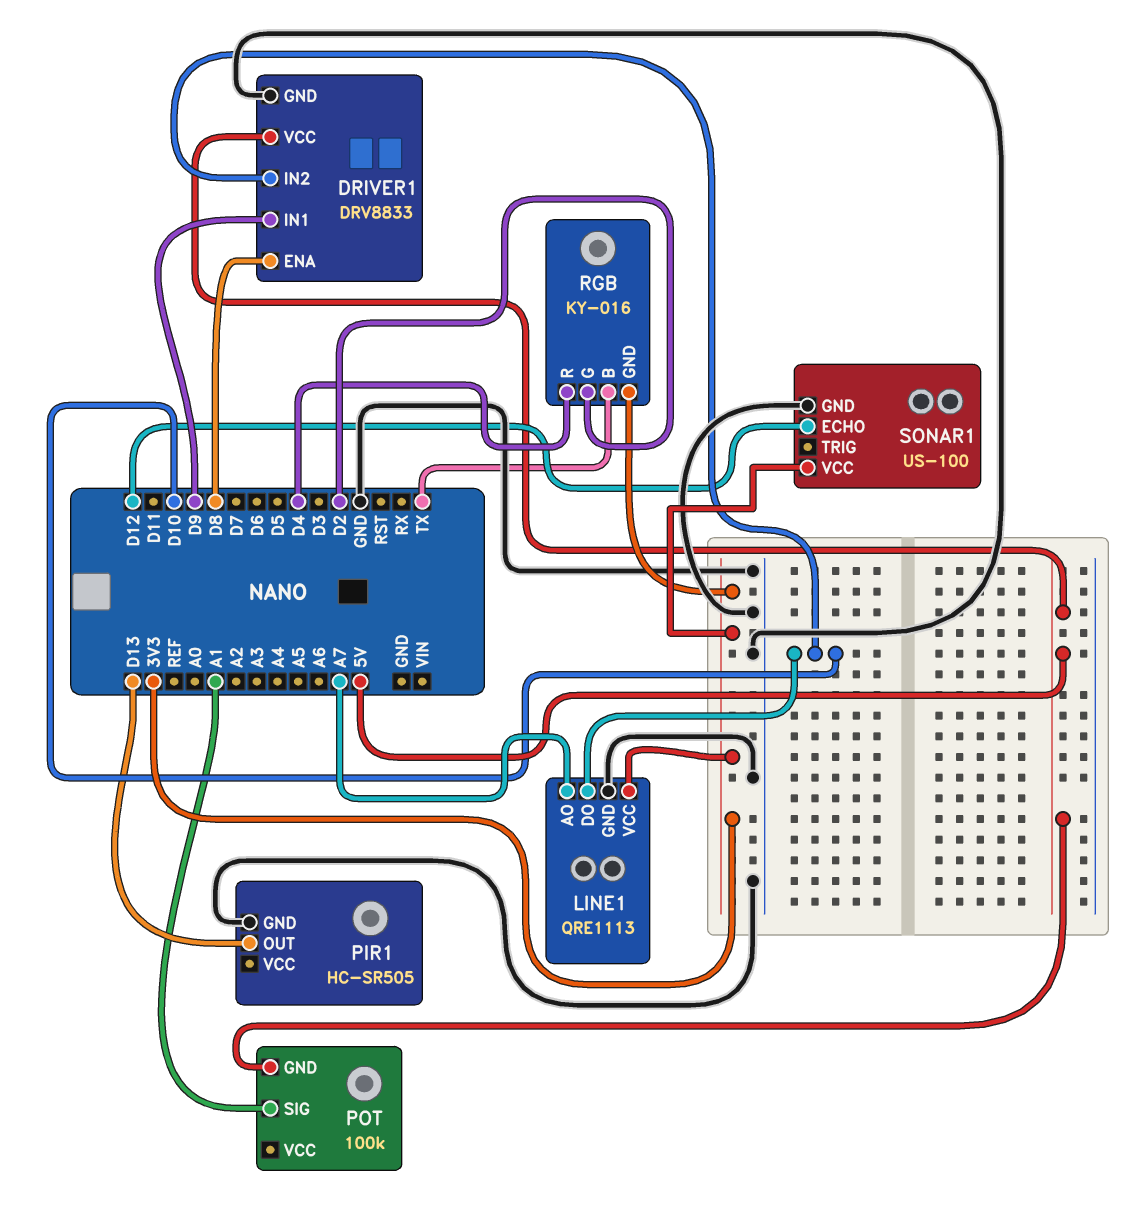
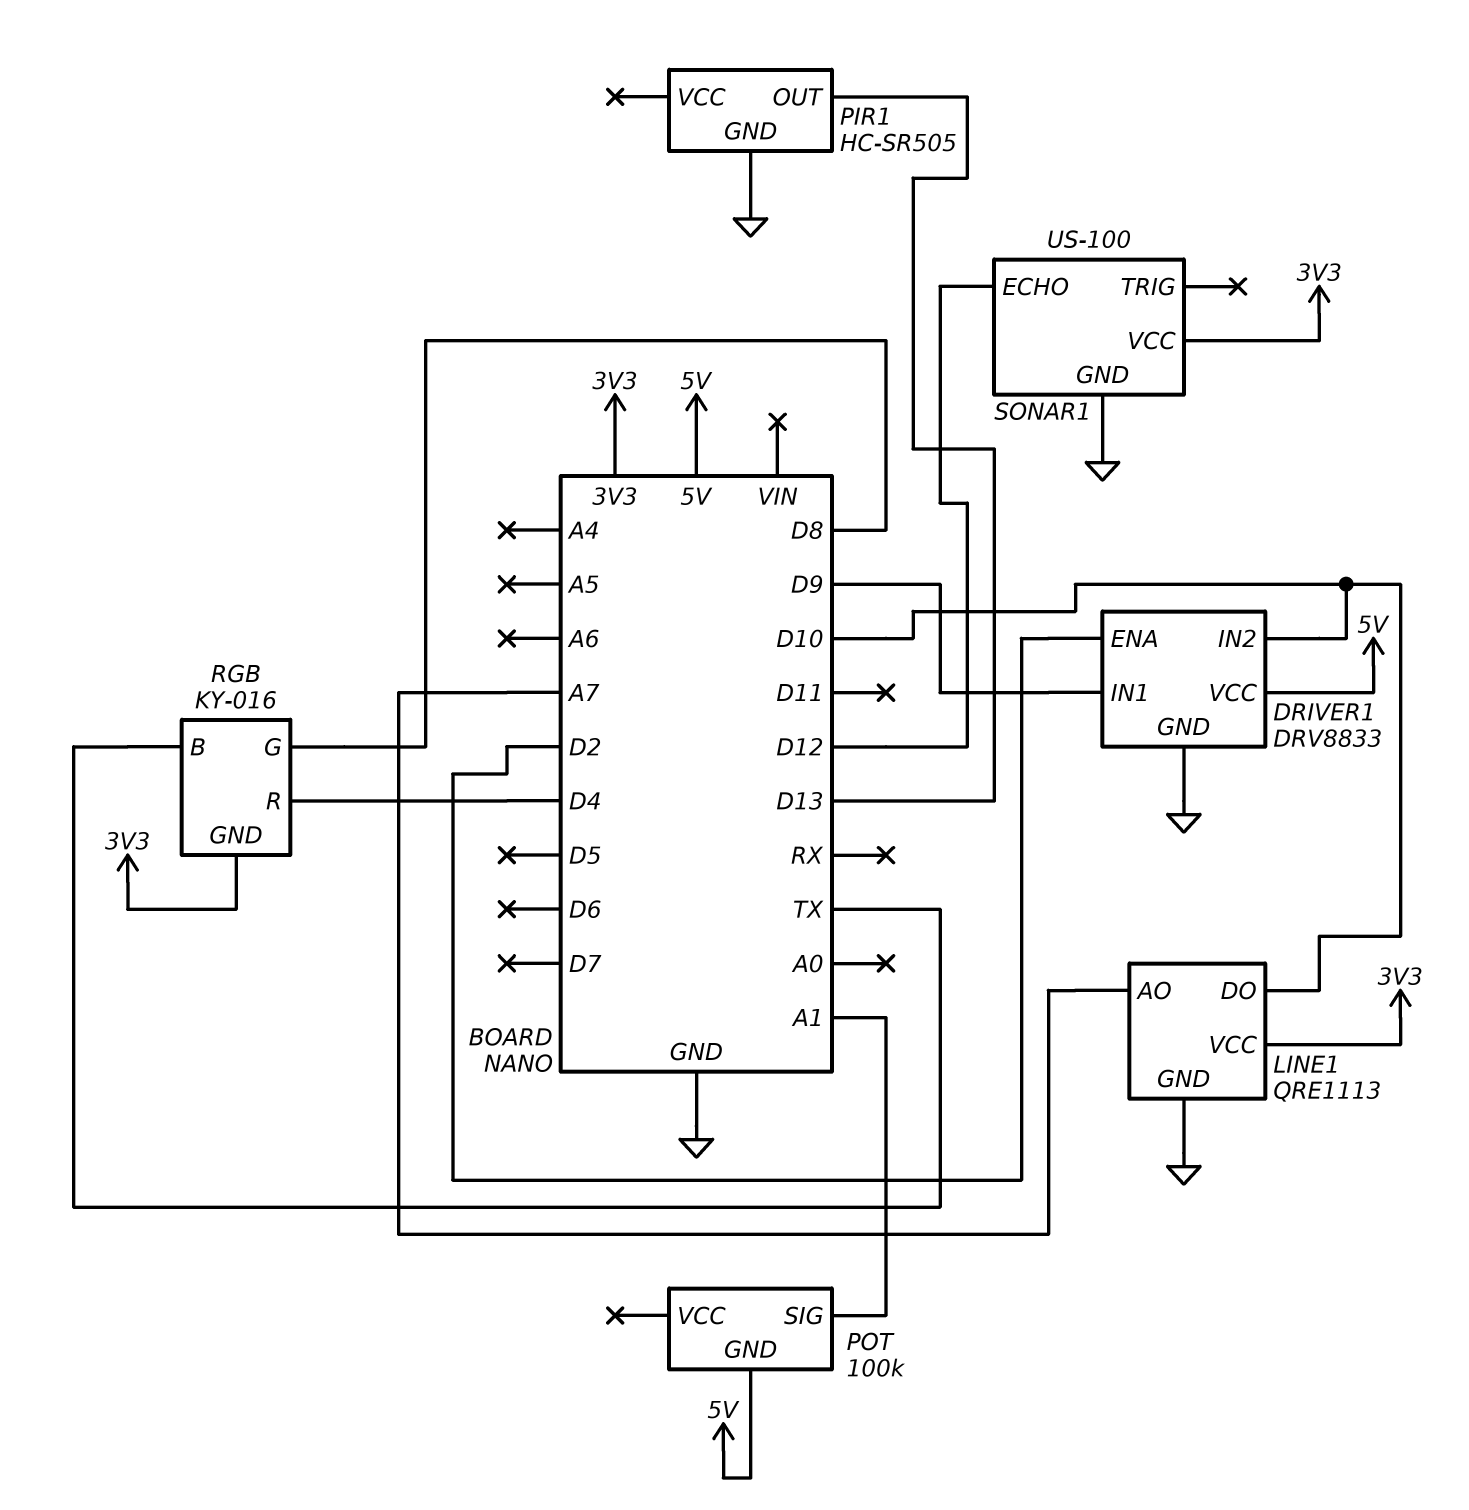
DRIVER1 pin ENA: D8 -> D2
RGB pin G: D2 -> D8

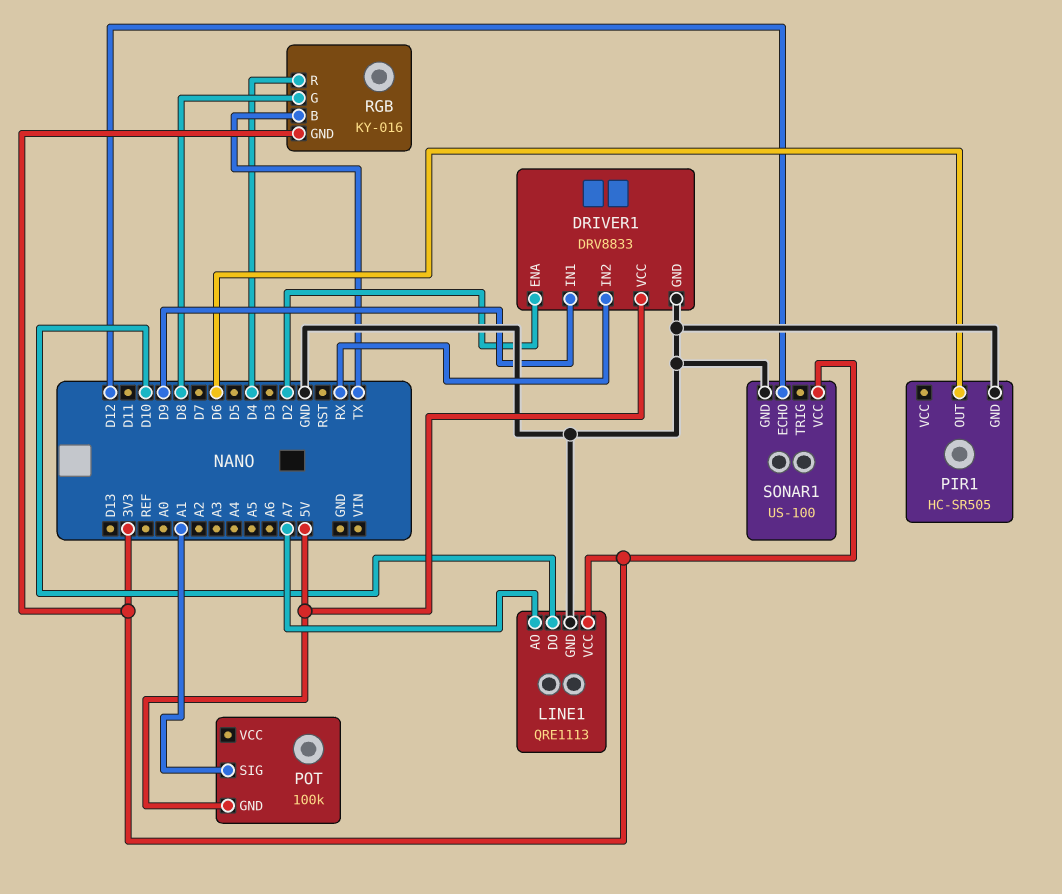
DRIVER1 pin IN2: D10 -> RX
PIR1 pin OUT: D13 -> D6

